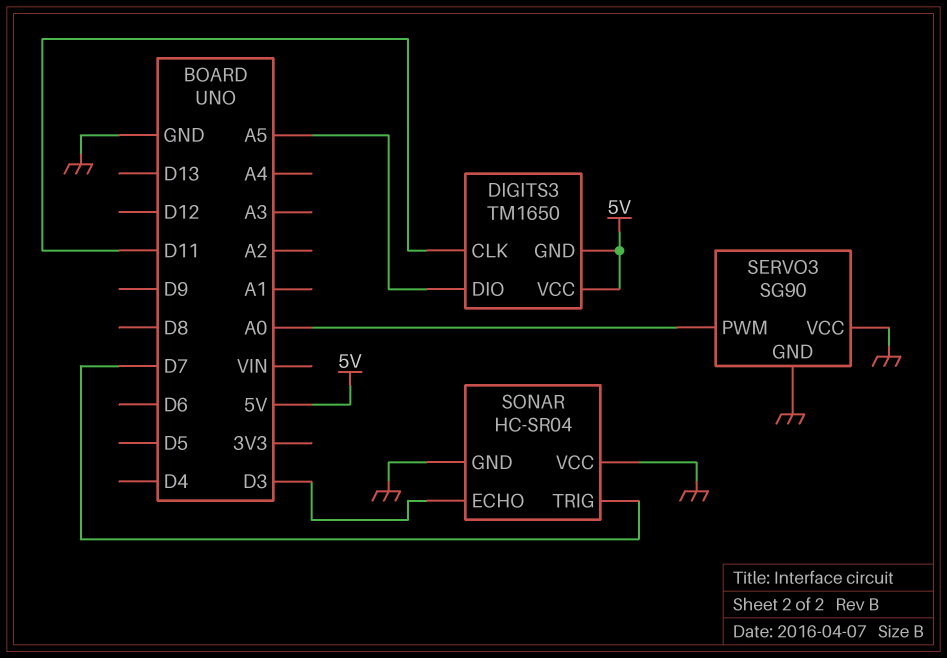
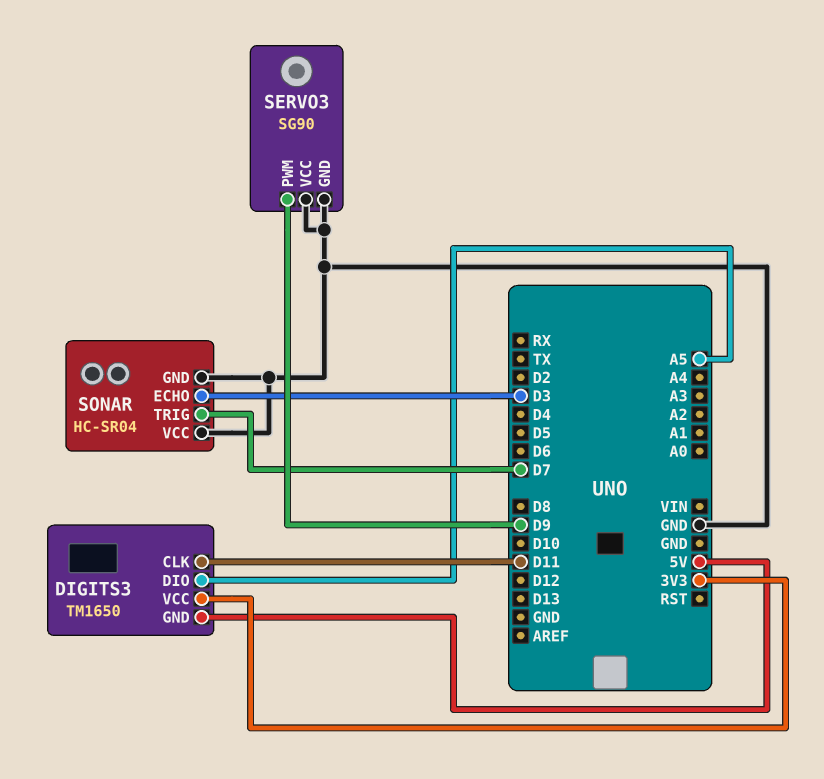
DIGITS3 pin VCC: 5V -> 3V3
SERVO3 pin PWM: A0 -> D9

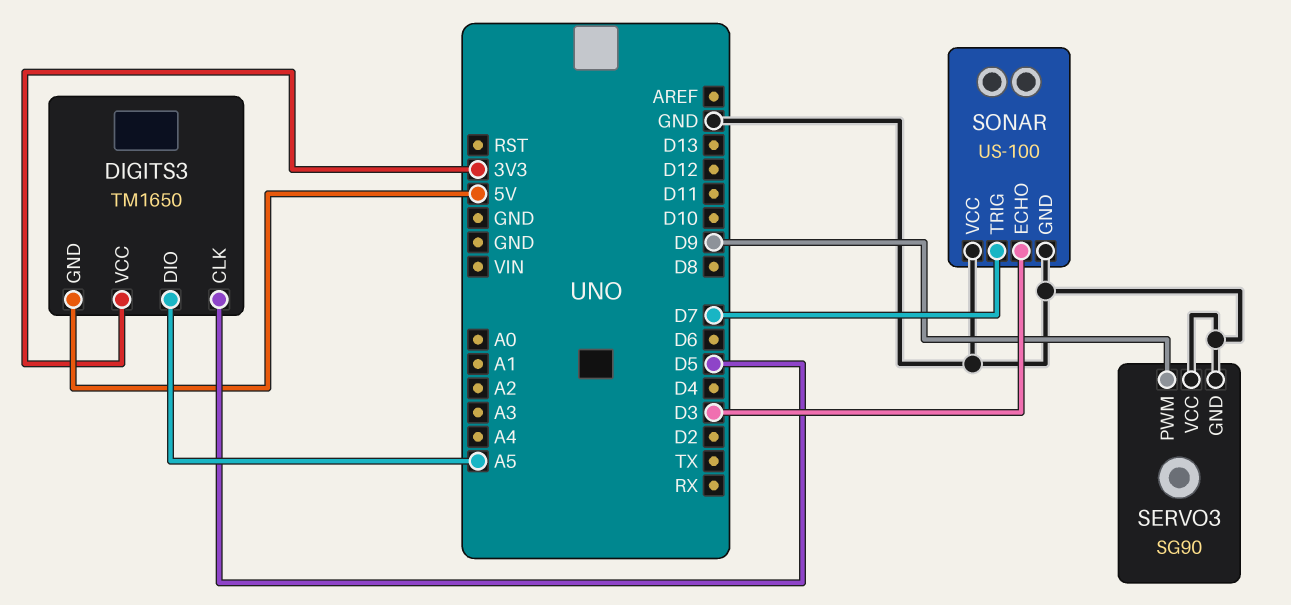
DIGITS3 pin CLK: D11 -> D5
SONAR: HC-SR04 -> US-100

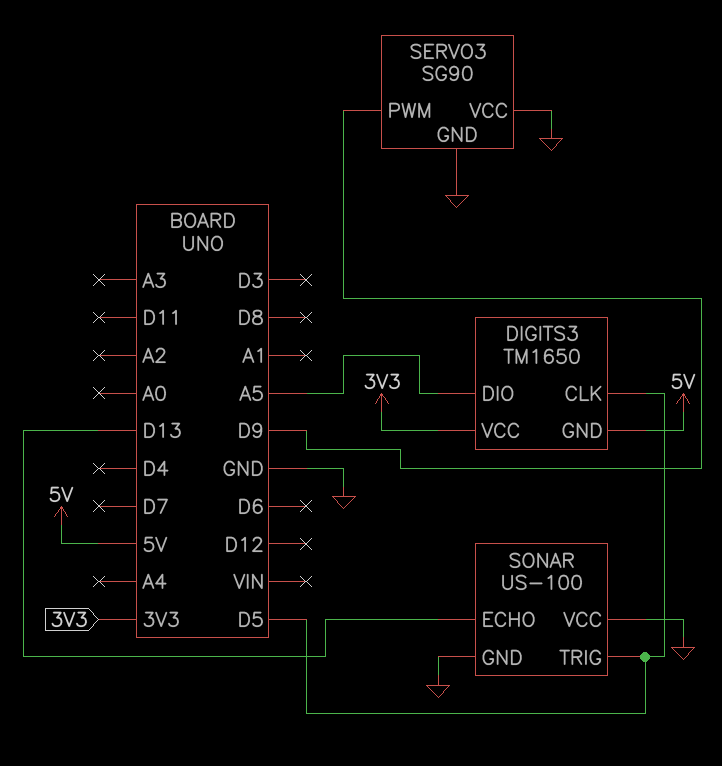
SONAR pin ECHO: D3 -> D13
SONAR pin TRIG: D7 -> D5

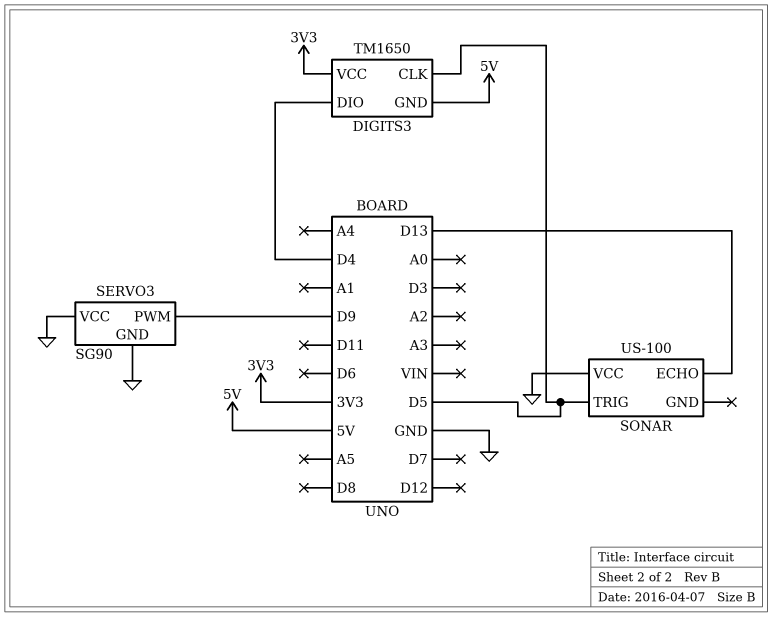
DIGITS3 pin DIO: A5 -> D4
SONAR pin GND: GND -> none

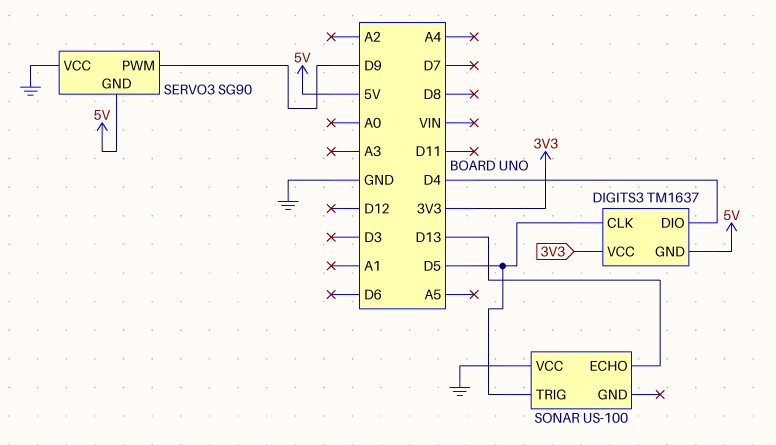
DIGITS3: TM1650 -> TM1637
SERVO3 pin GND: GND -> 5V

